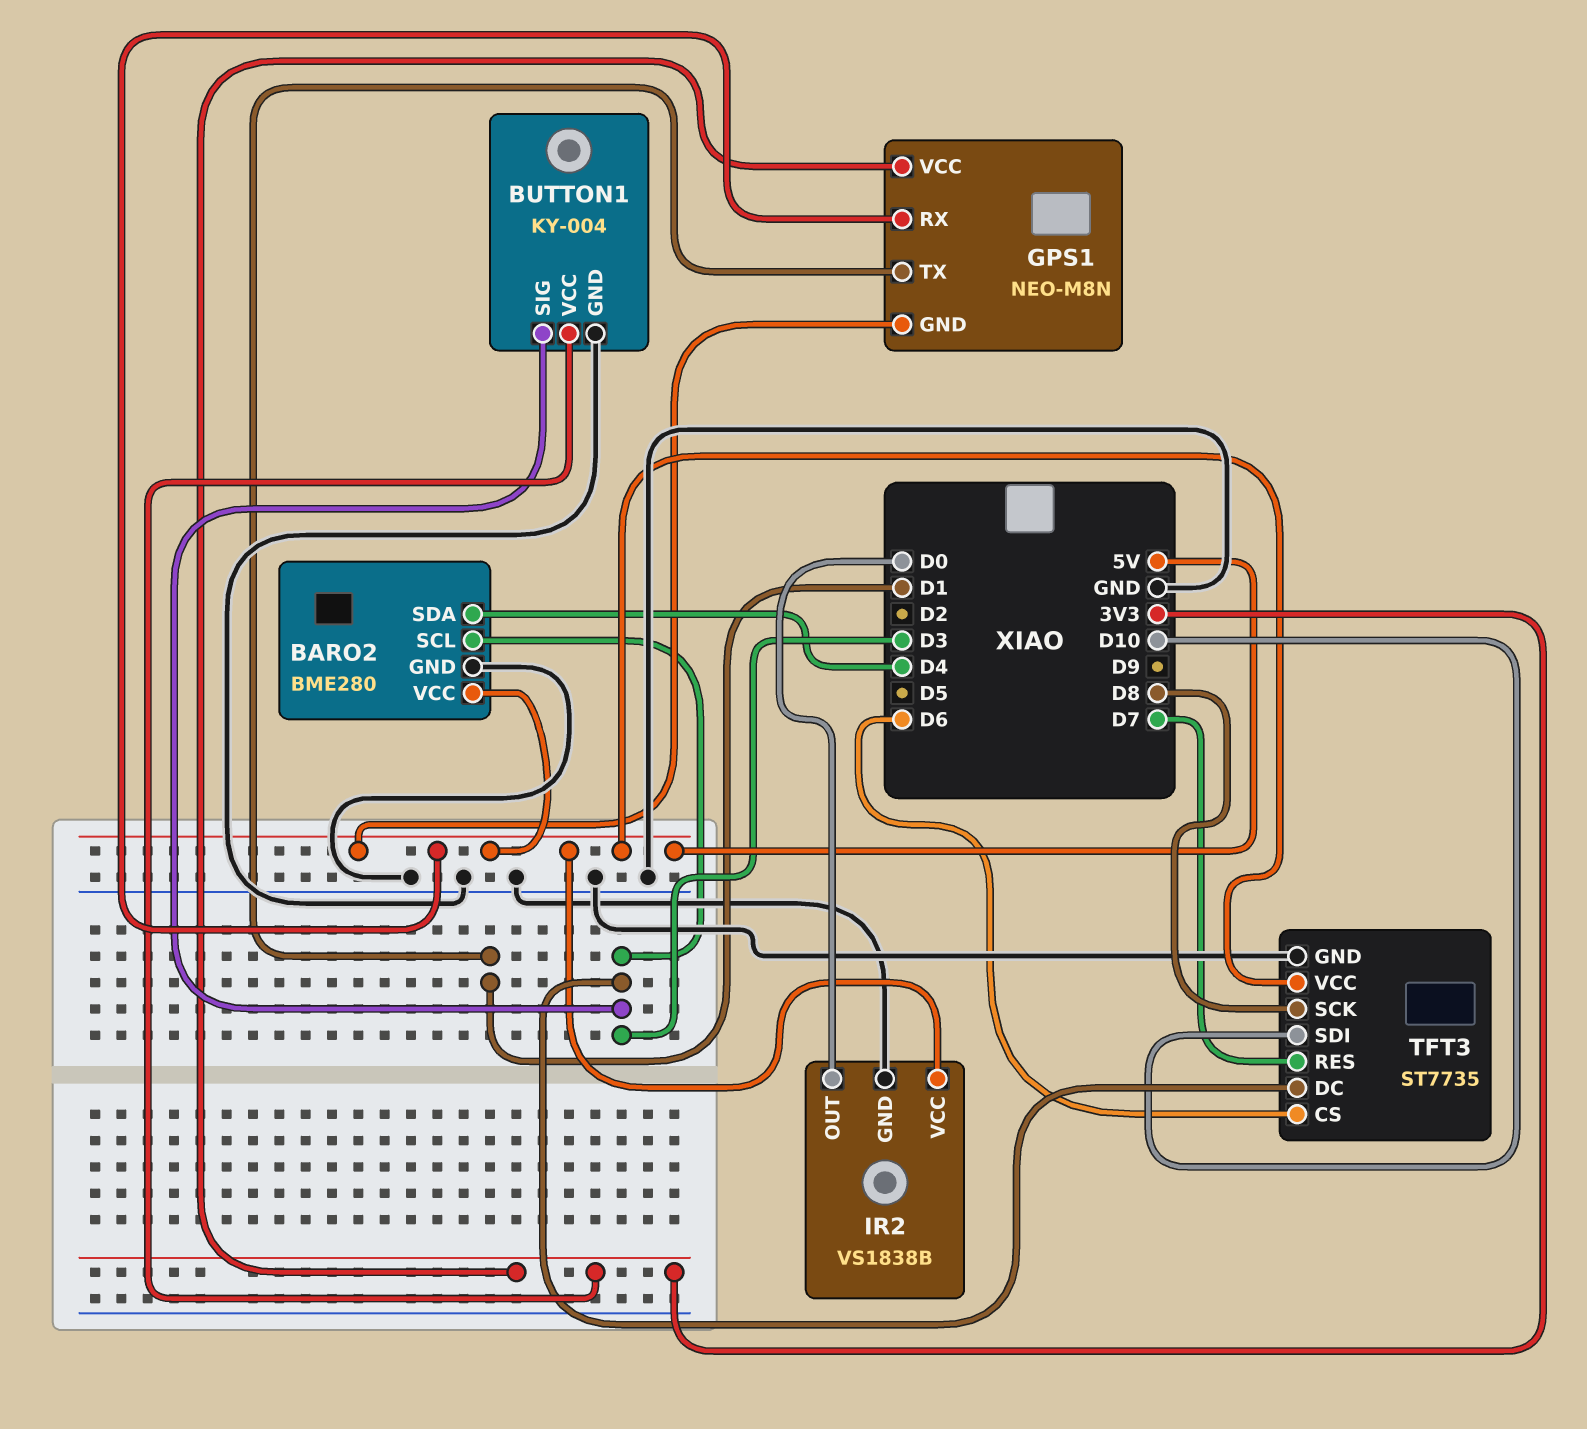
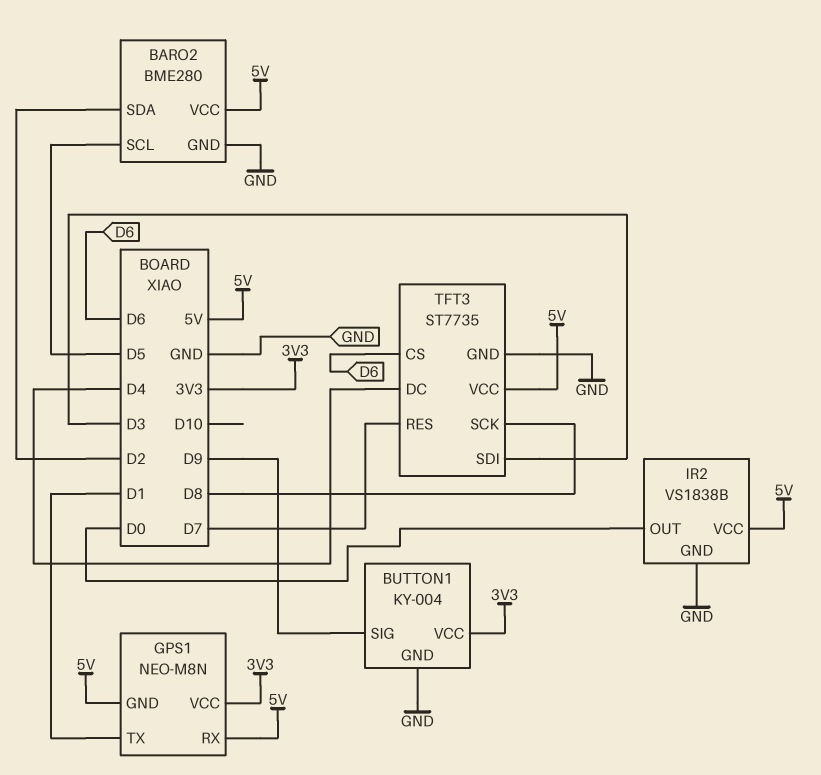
BARO2 pin SCL: D3 -> D5
BARO2 pin SDA: D4 -> D2
BUTTON1 pin SIG: D3 -> D9
TFT3 pin DC: D3 -> D4
TFT3 pin SDI: D10 -> D3

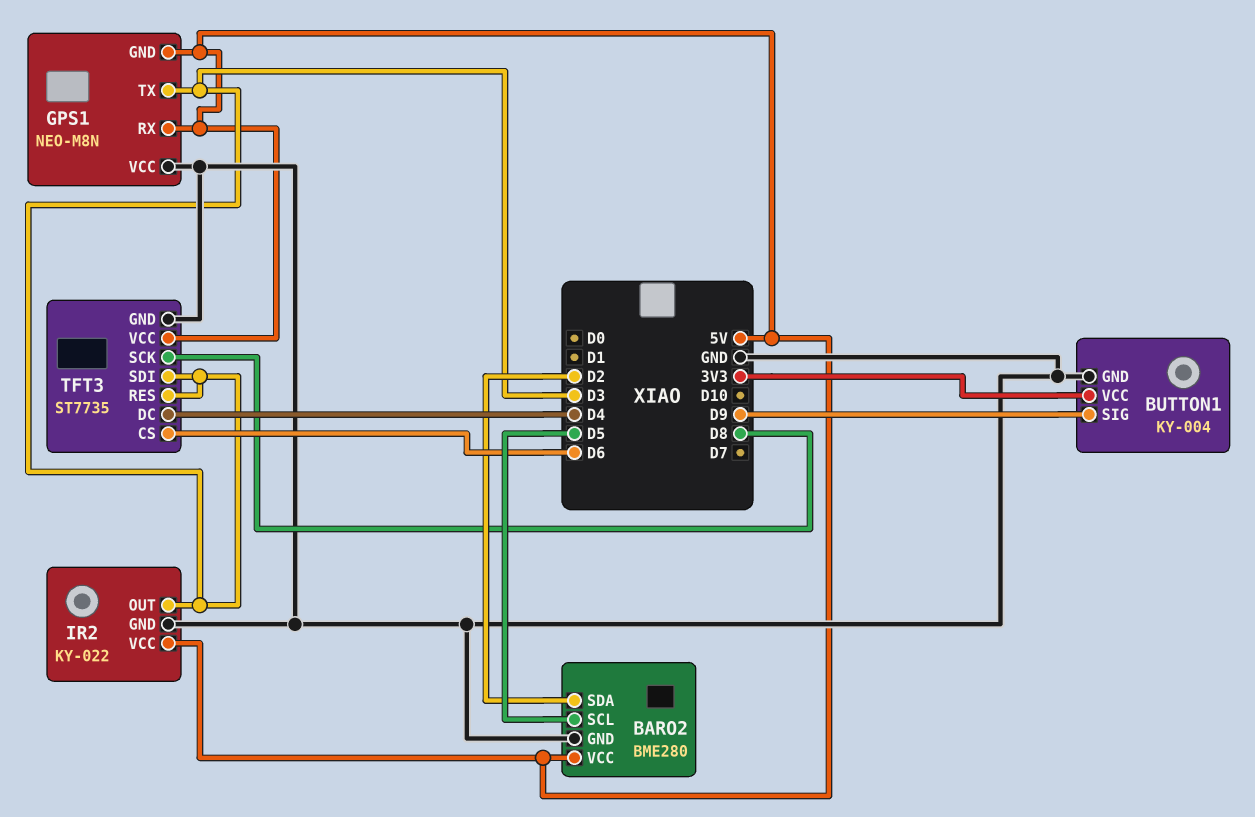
GPS1 pin TX: D1 -> D3
GPS1 pin VCC: 3V3 -> GND
IR2: VS1838B -> KY-022
IR2 pin OUT: D0 -> D3
TFT3 pin RES: D7 -> D3

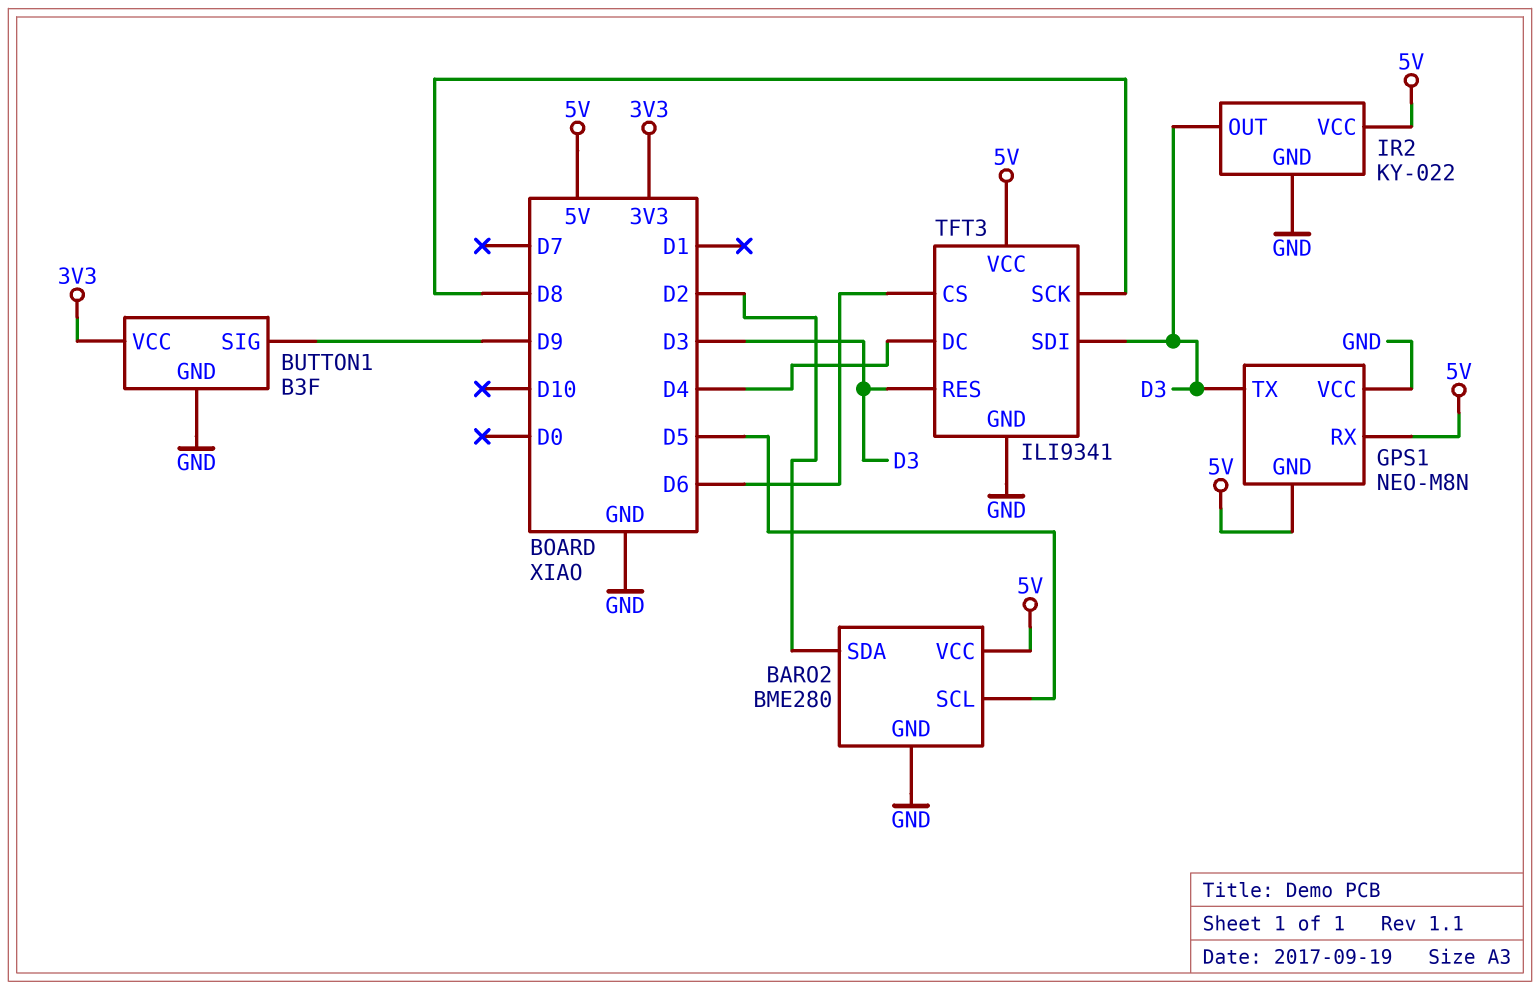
BUTTON1: KY-004 -> B3F
TFT3: ST7735 -> ILI9341

